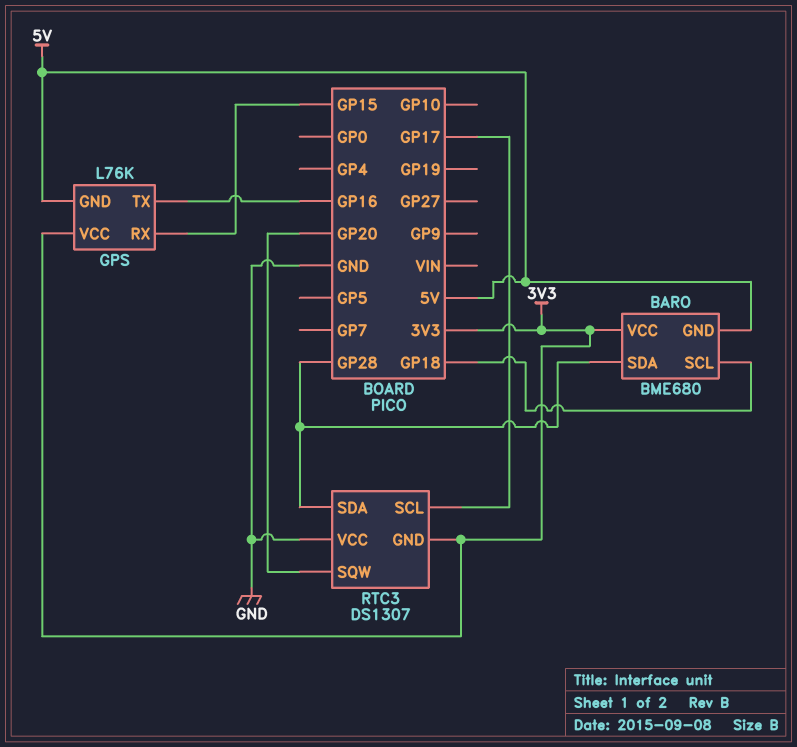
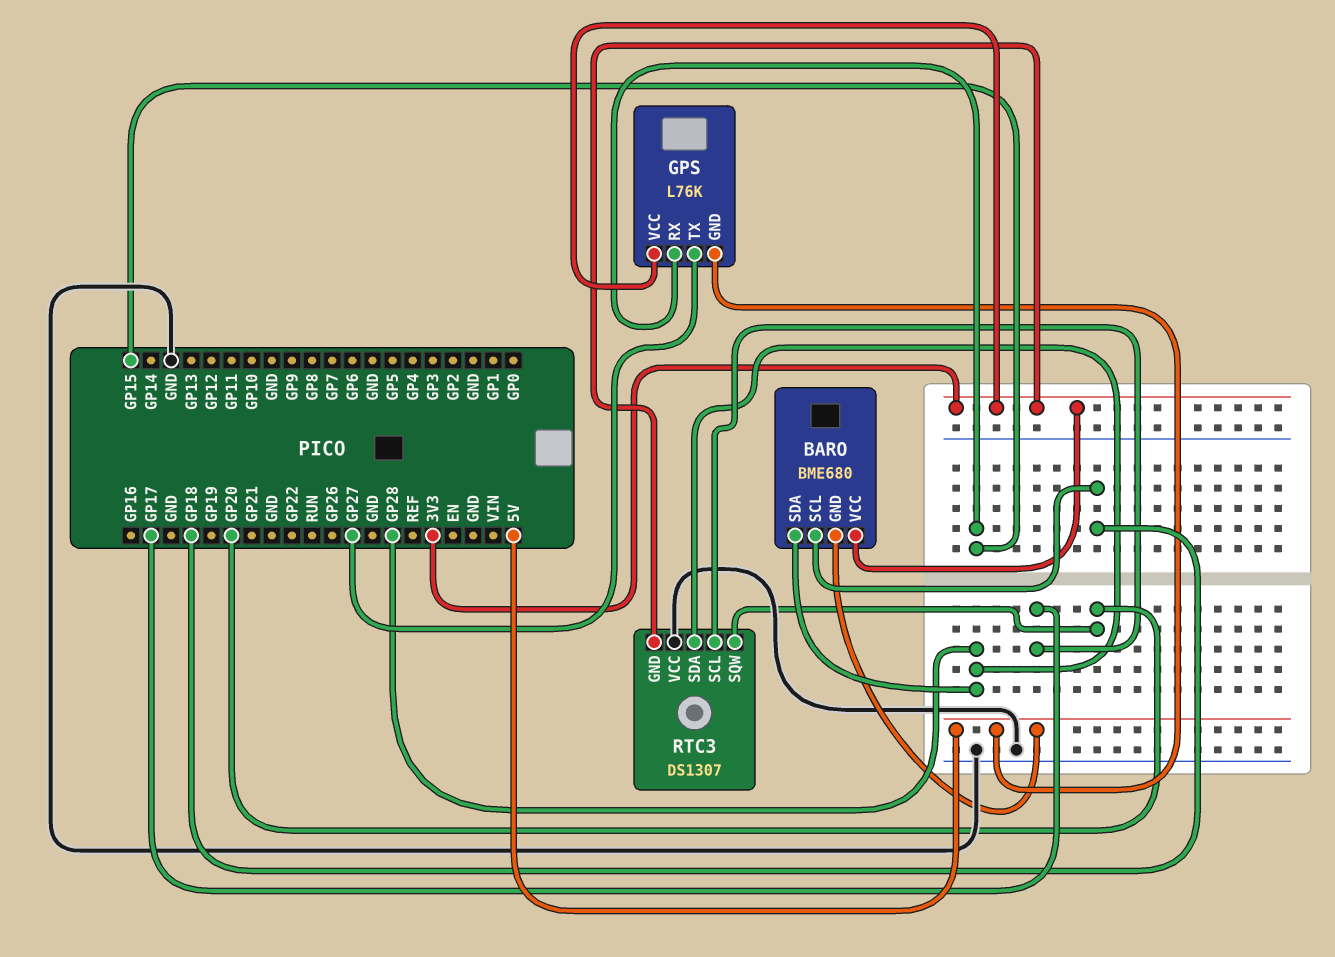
GPS pin TX: GP16 -> GP27

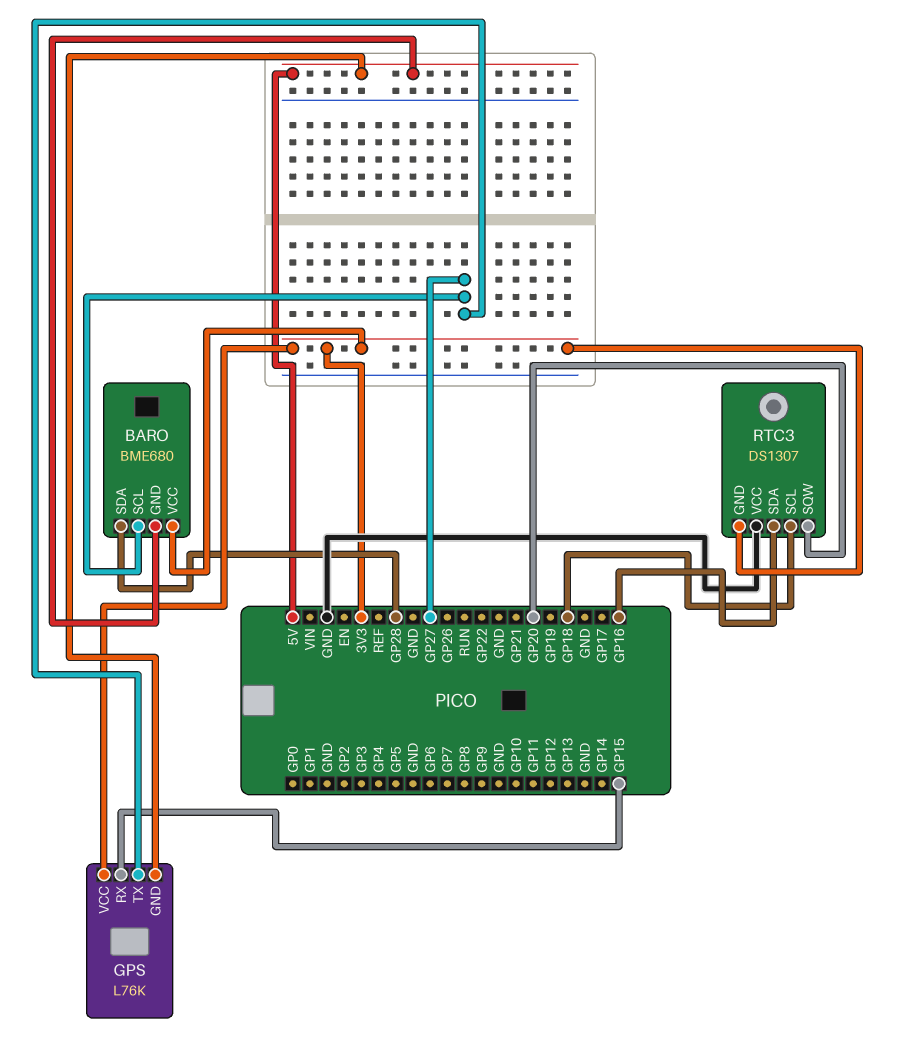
BARO pin SCL: GP18 -> GP27
RTC3 pin SCL: GP17 -> GP18
RTC3 pin SDA: GP28 -> GP16

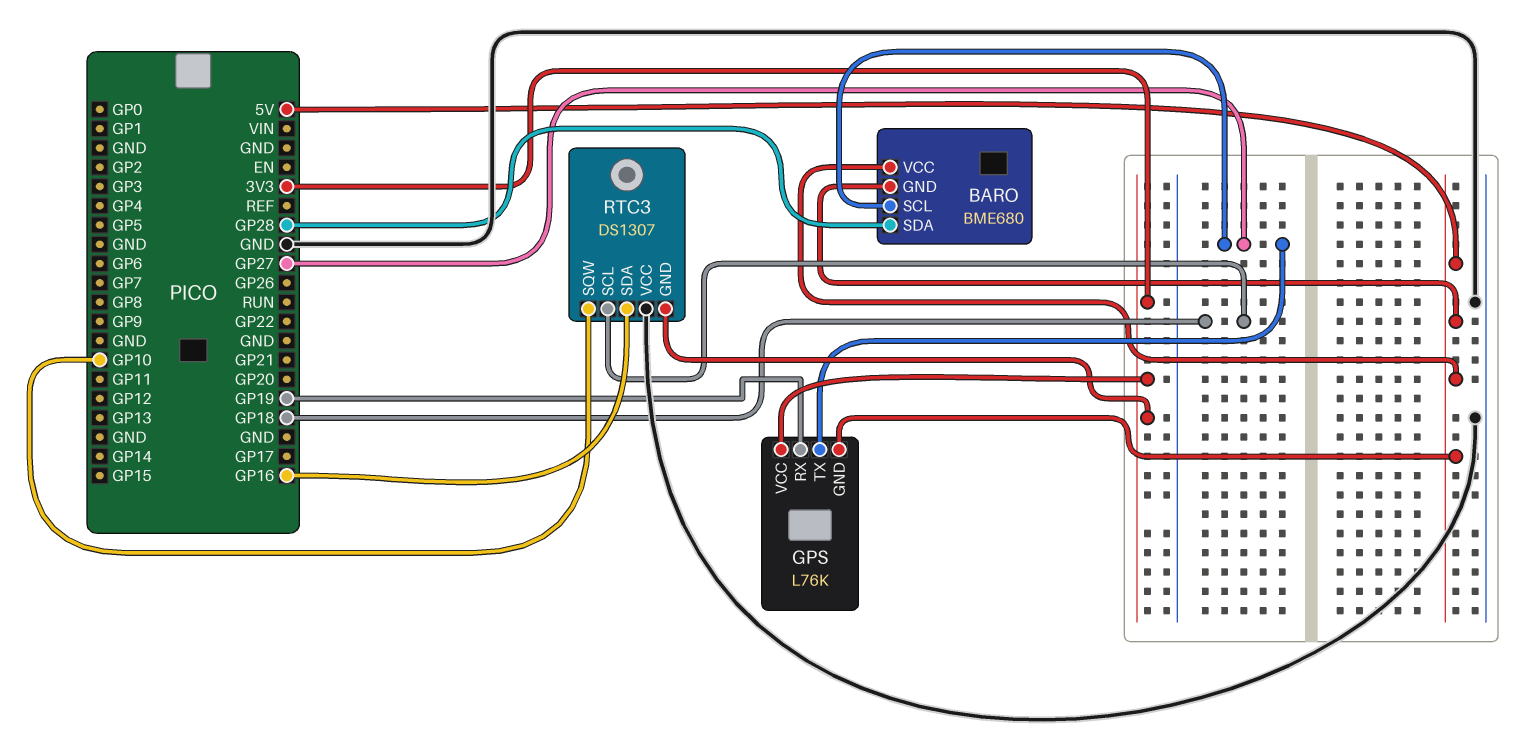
BARO pin VCC: 3V3 -> 5V
GPS pin RX: GP15 -> GP19
RTC3 pin SQW: GP20 -> GP10

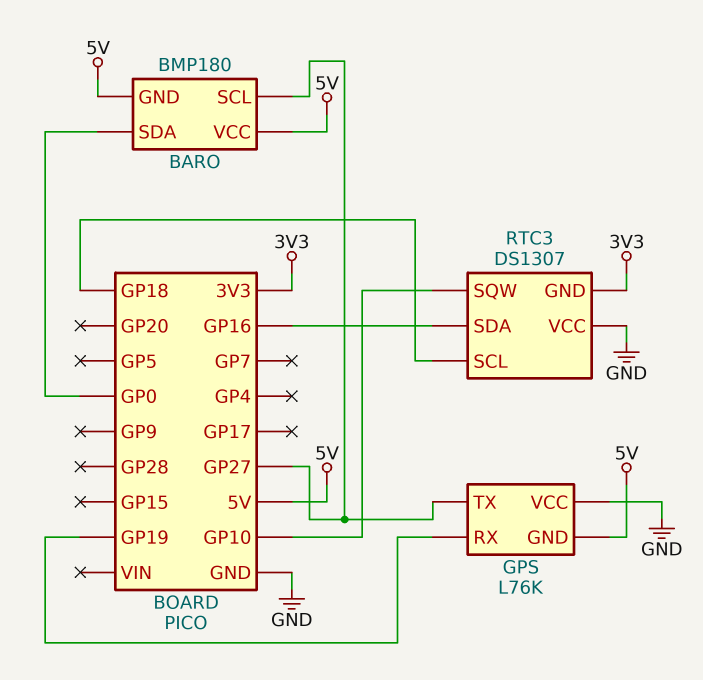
BARO: BME680 -> BMP180
BARO pin SDA: GP28 -> GP0
GPS pin VCC: 3V3 -> GND

